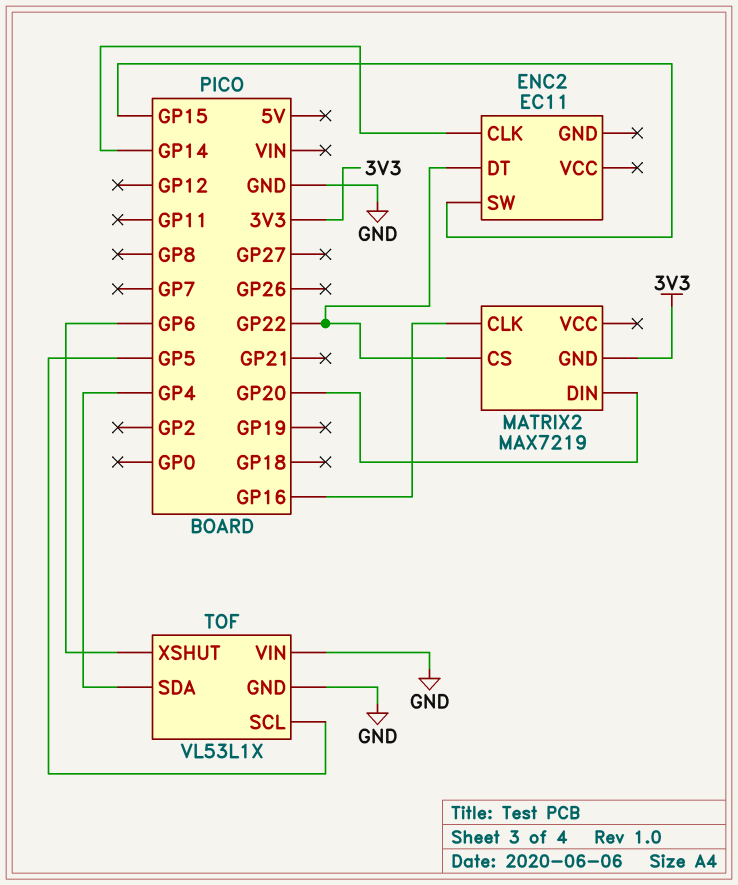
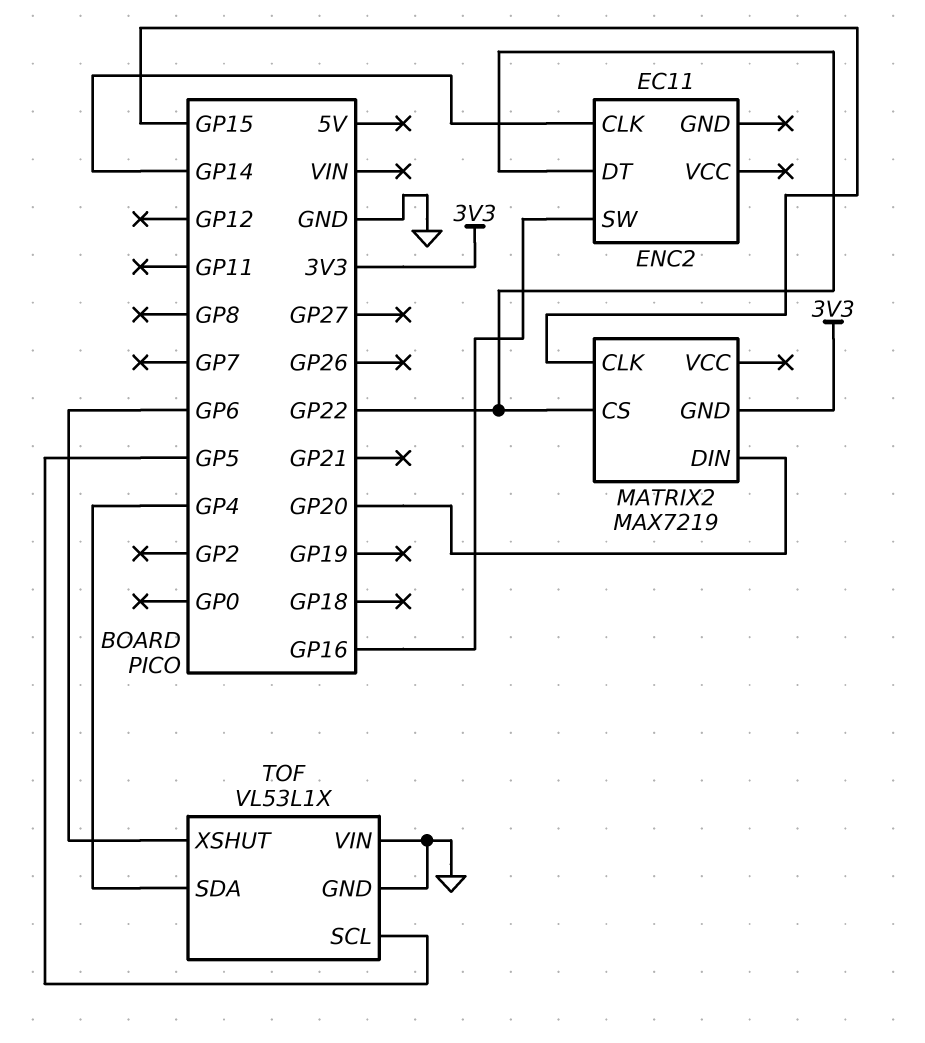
ENC2 pin SW: GP15 -> GP16
MATRIX2 pin CLK: GP16 -> GP15

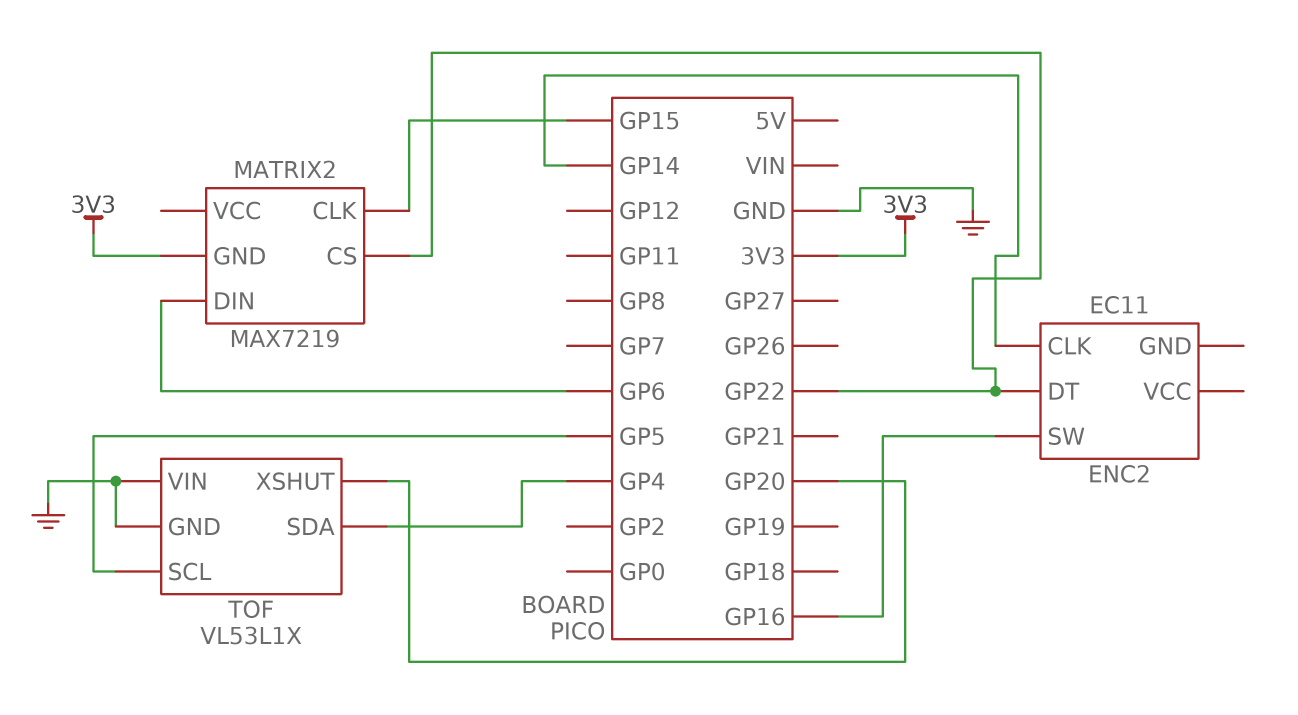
MATRIX2 pin DIN: GP20 -> GP6
TOF pin XSHUT: GP6 -> GP20

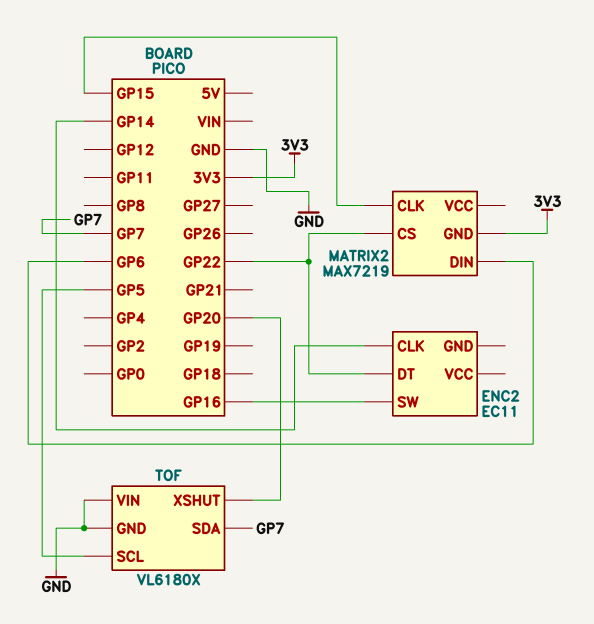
TOF: VL53L1X -> VL6180X
TOF pin SDA: GP4 -> GP7

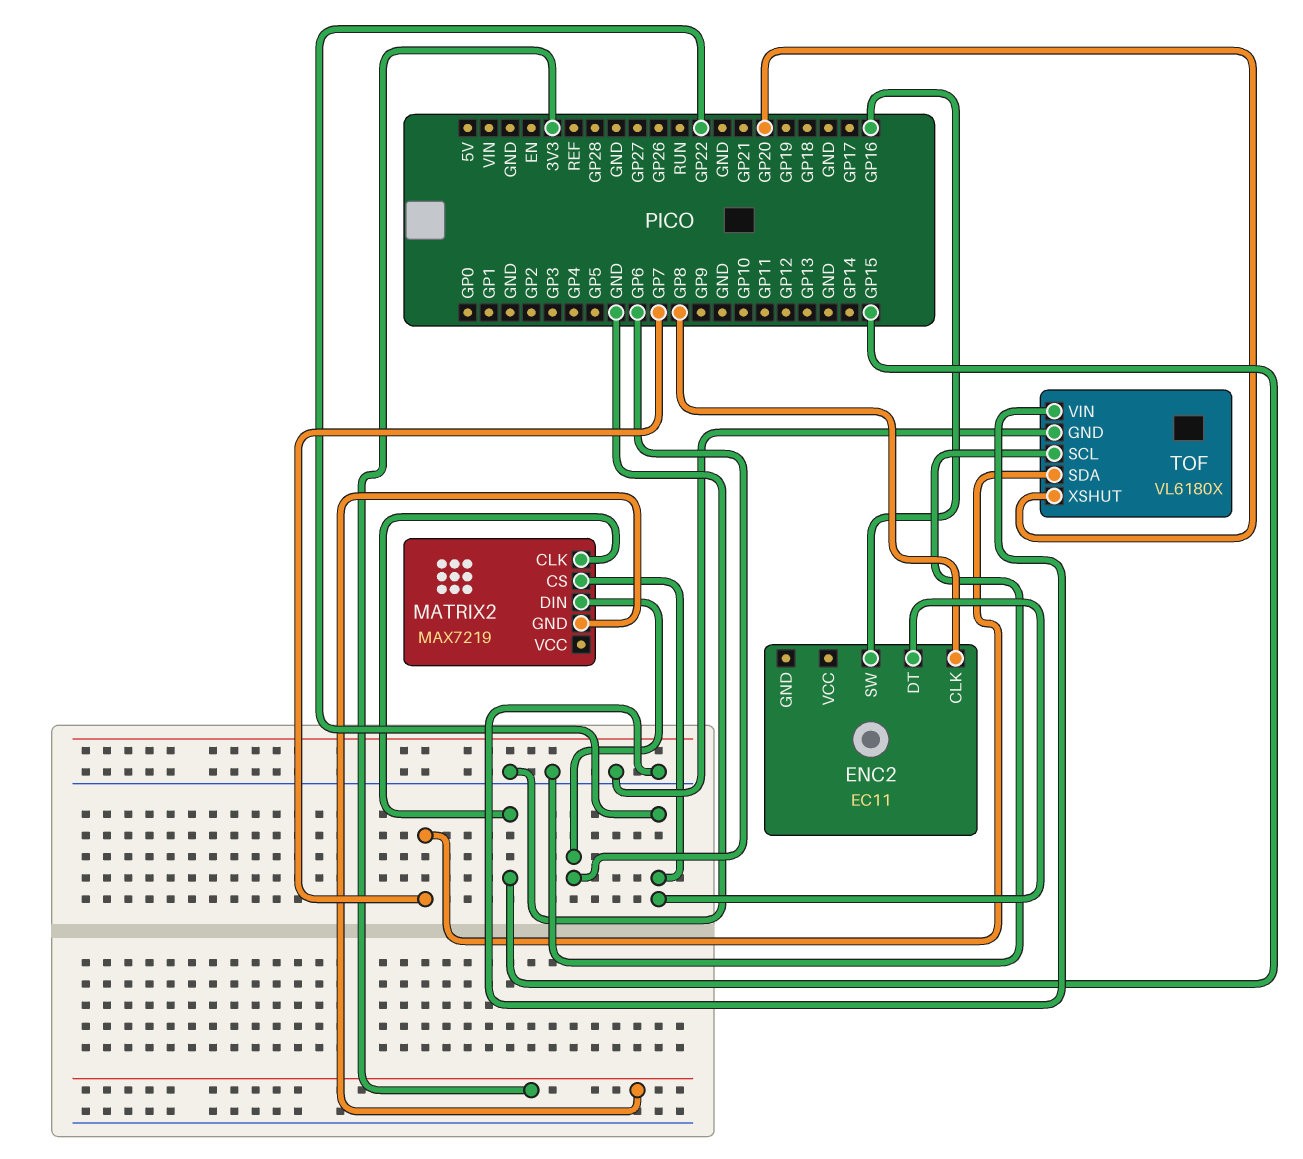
ENC2 pin CLK: GP14 -> GP8
TOF pin SCL: GP5 -> GND

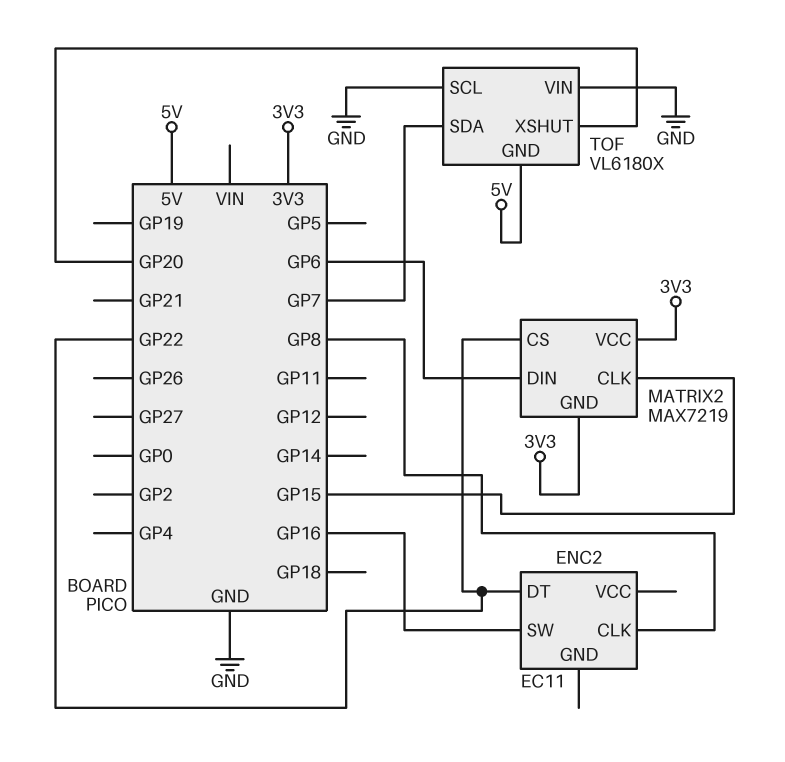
MATRIX2 pin VCC: none -> 3V3
TOF pin GND: GND -> 5V

